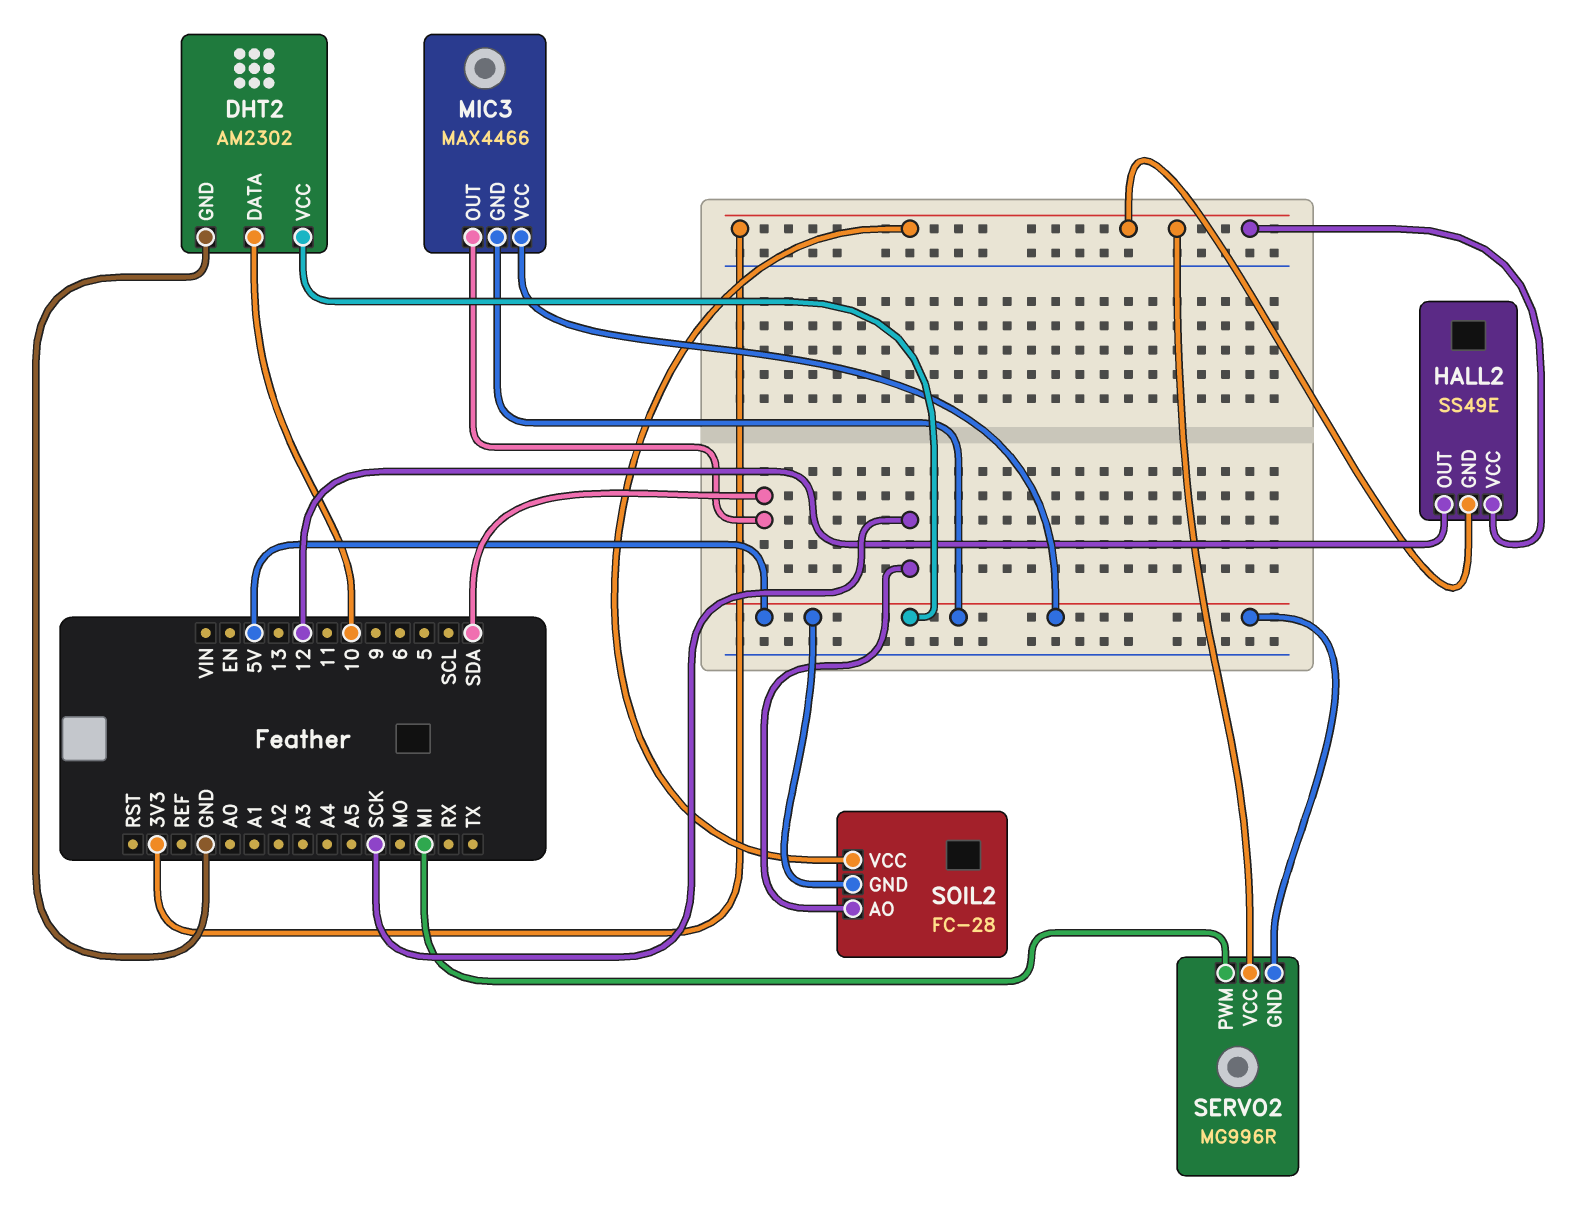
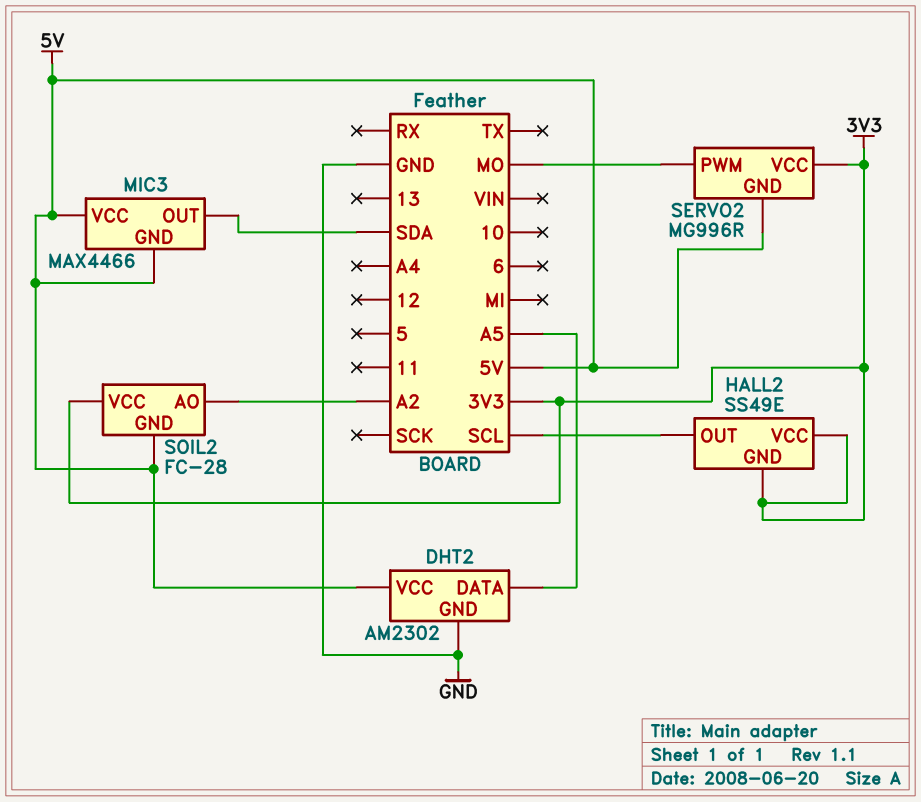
DHT2 pin DATA: 10 -> A5
HALL2 pin OUT: 12 -> SCL
SERVO2 pin PWM: MI -> MO
SOIL2 pin AO: SCK -> A2

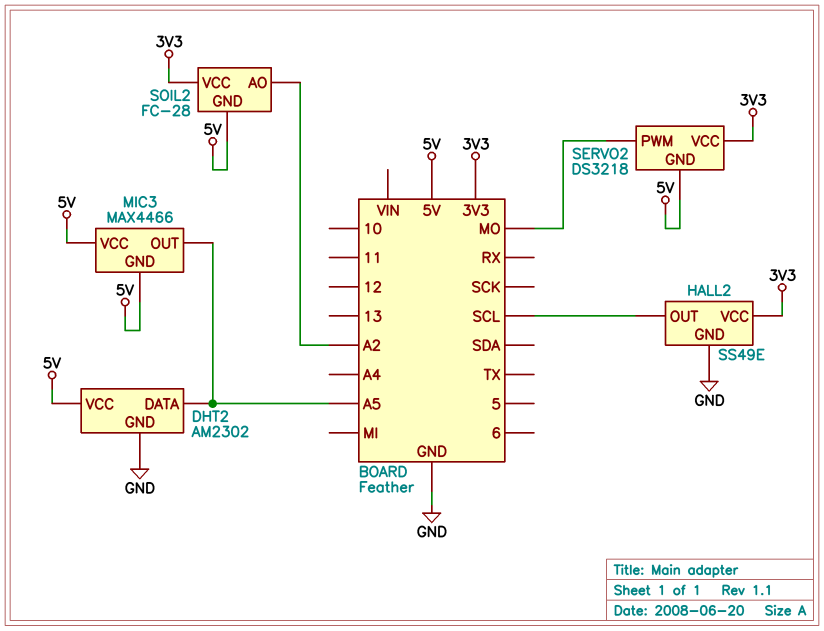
HALL2 pin GND: 3V3 -> GND
MIC3 pin OUT: SDA -> A5
SERVO2: MG996R -> DS3218

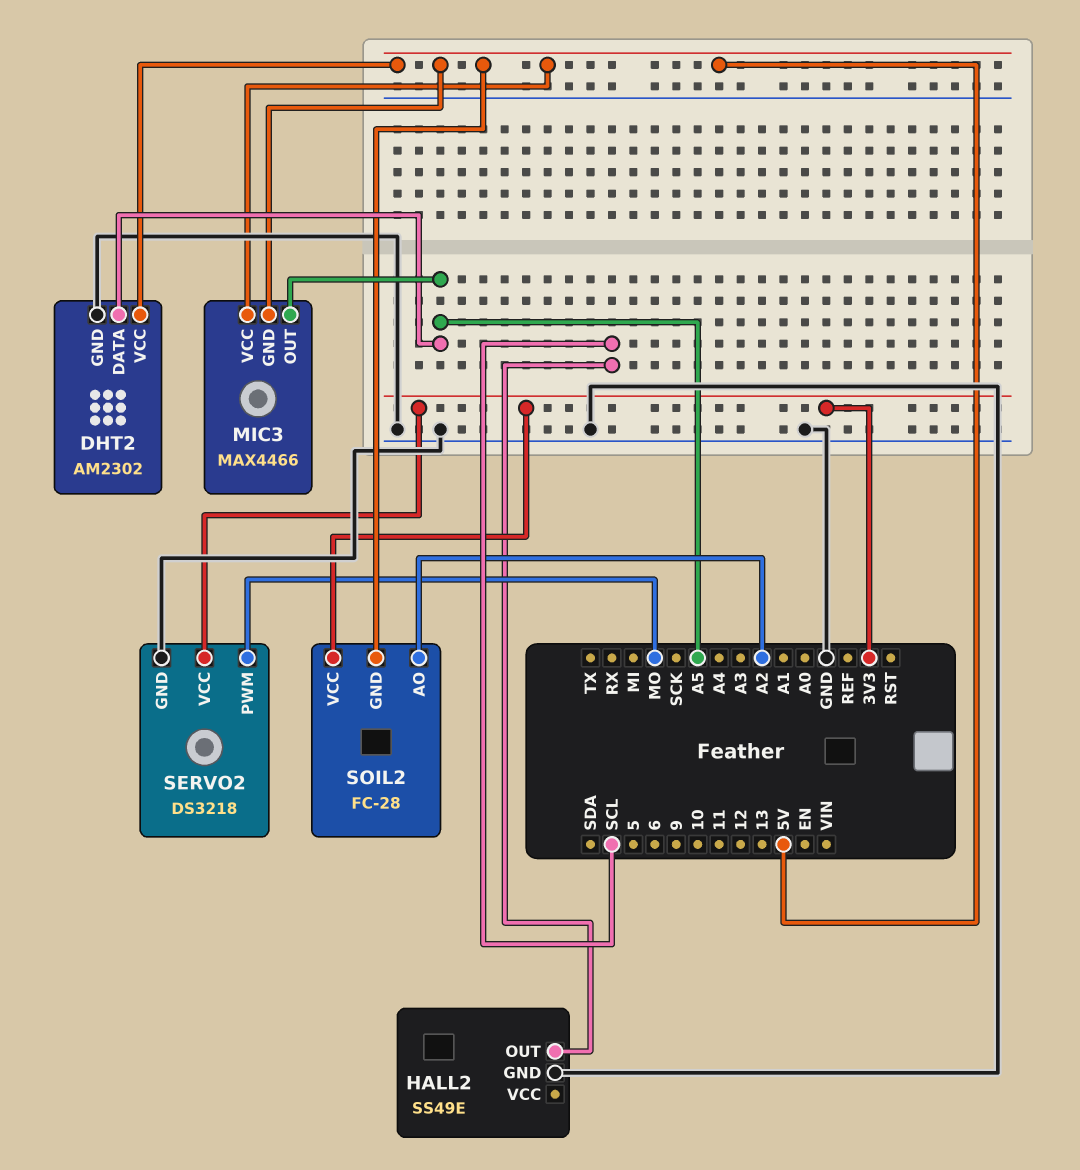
HALL2 pin VCC: 3V3 -> none
SERVO2 pin GND: 5V -> GND

